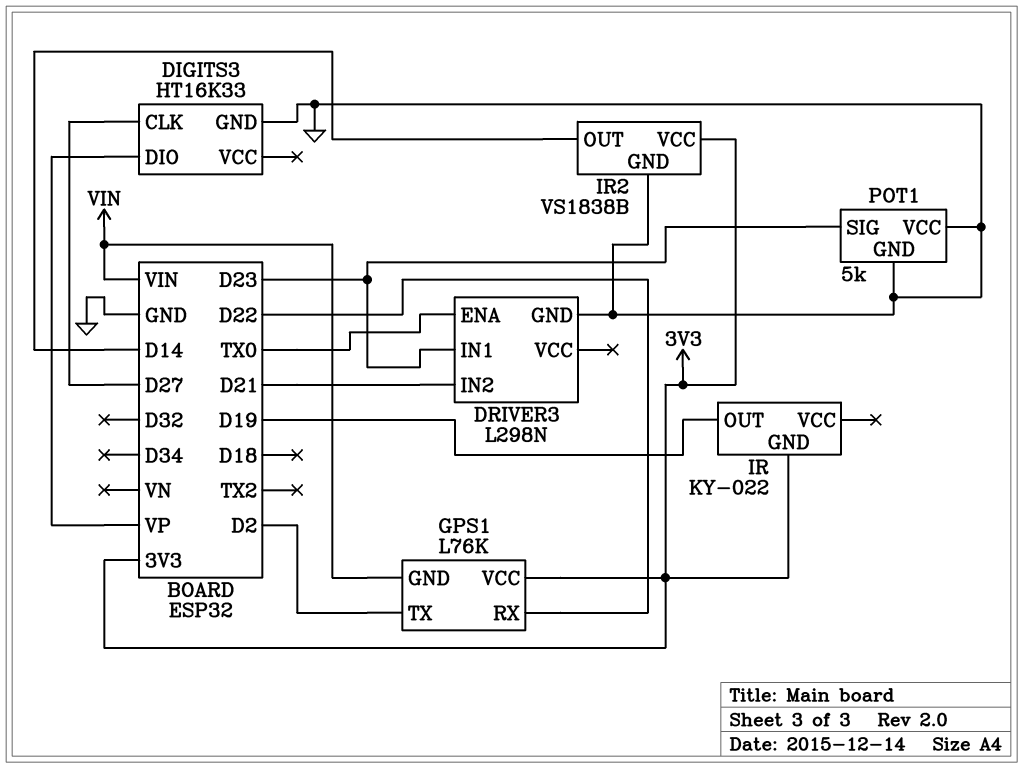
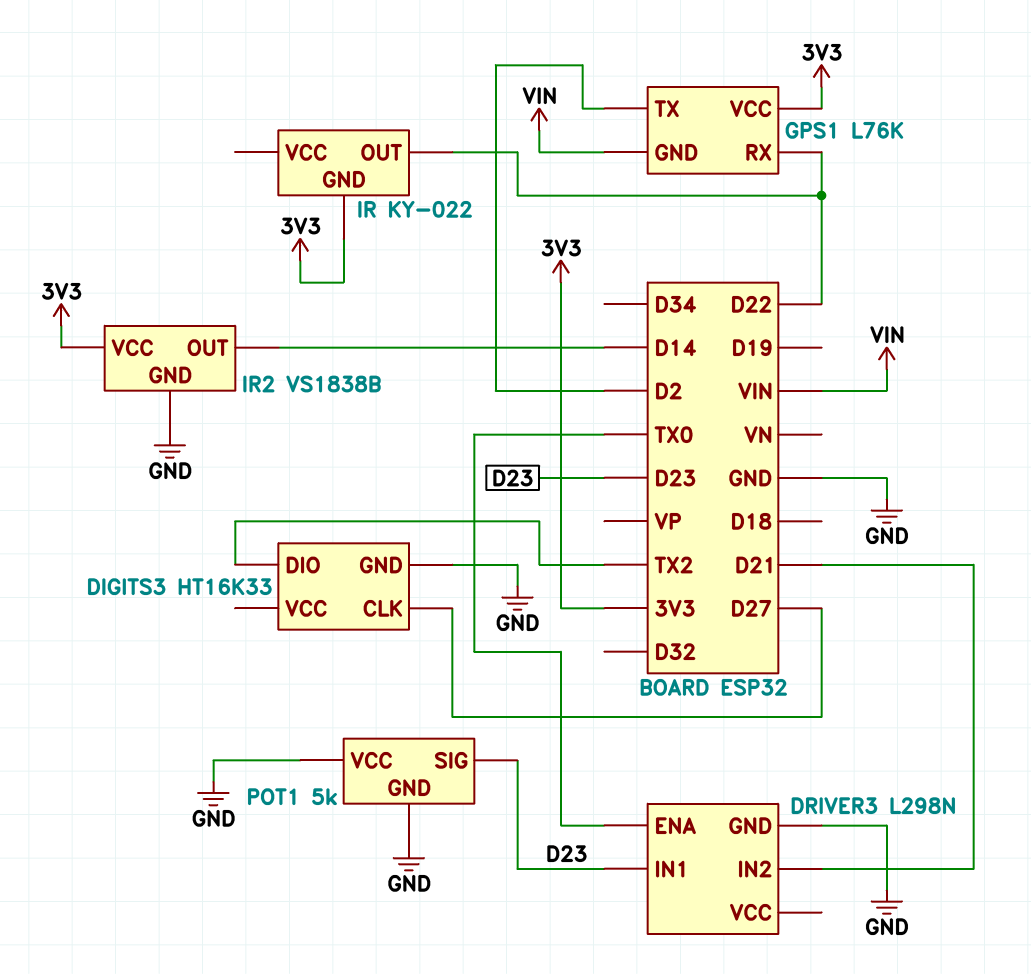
DIGITS3 pin DIO: VP -> TX2
IR pin OUT: D19 -> D22

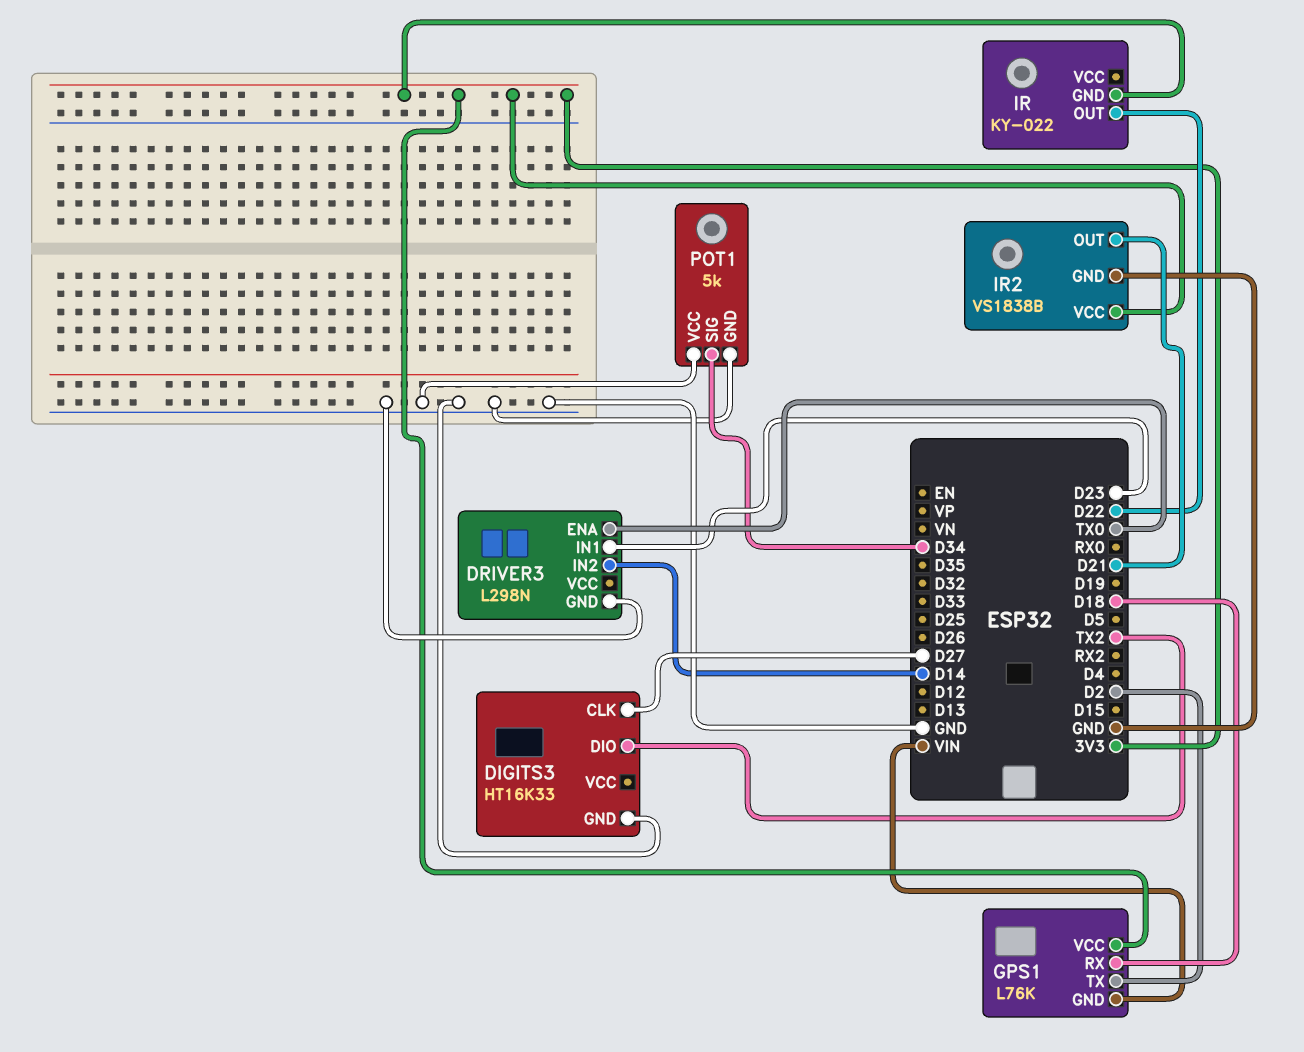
DRIVER3 pin IN2: D21 -> D14
GPS1 pin RX: D22 -> D18
IR2 pin OUT: D14 -> D21
POT1 pin SIG: D23 -> D34

